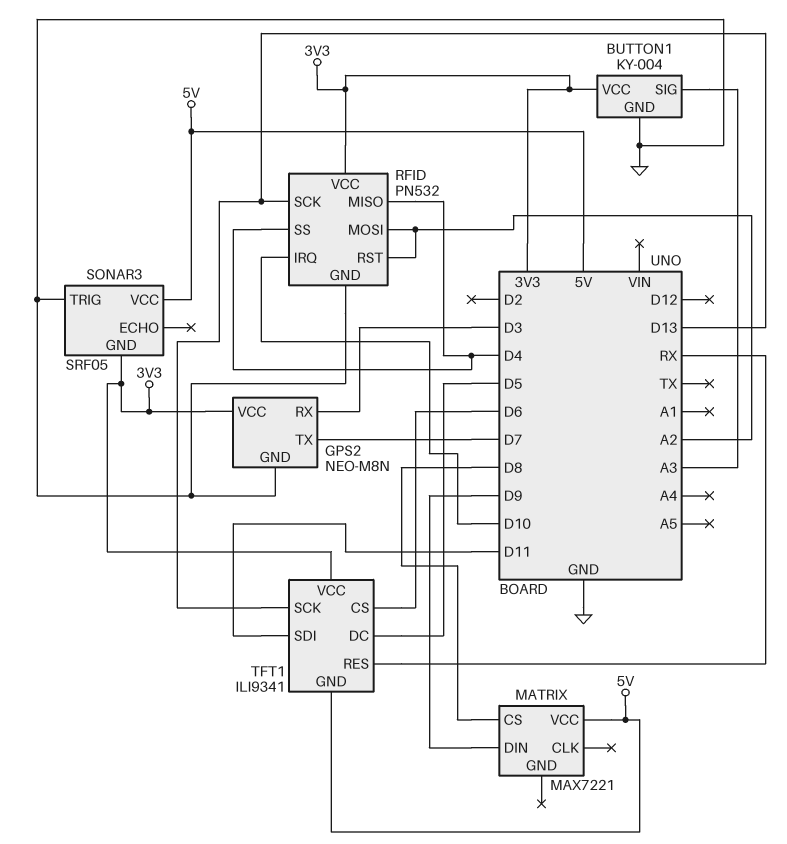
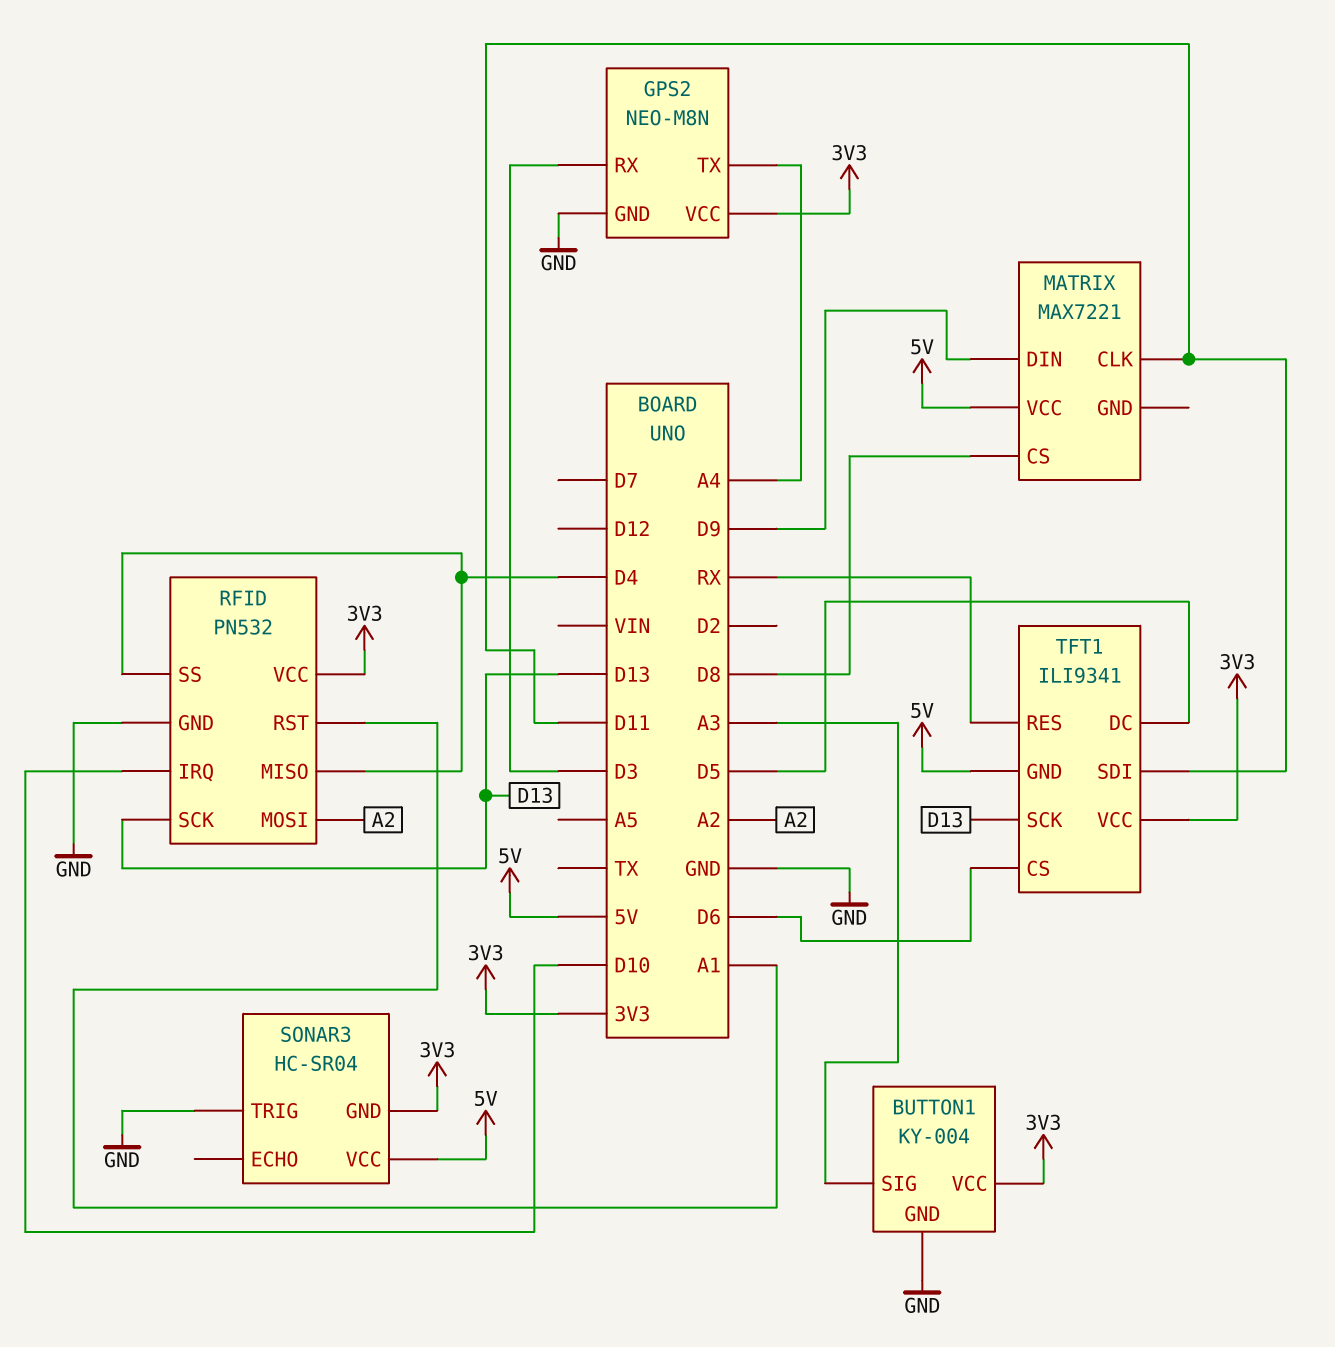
GPS2 pin TX: D7 -> A4
MATRIX pin CLK: none -> D11
RFID pin RST: A2 -> A1
SONAR3: SRF05 -> HC-SR04

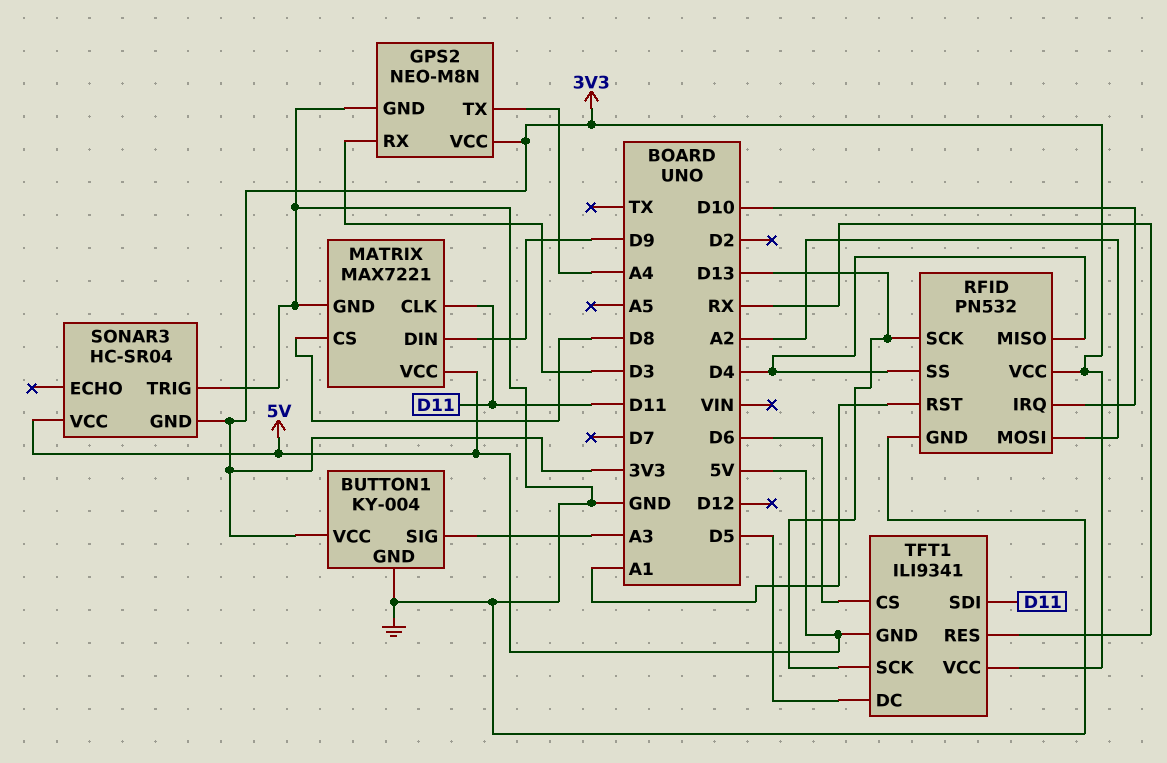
MATRIX pin GND: none -> GND

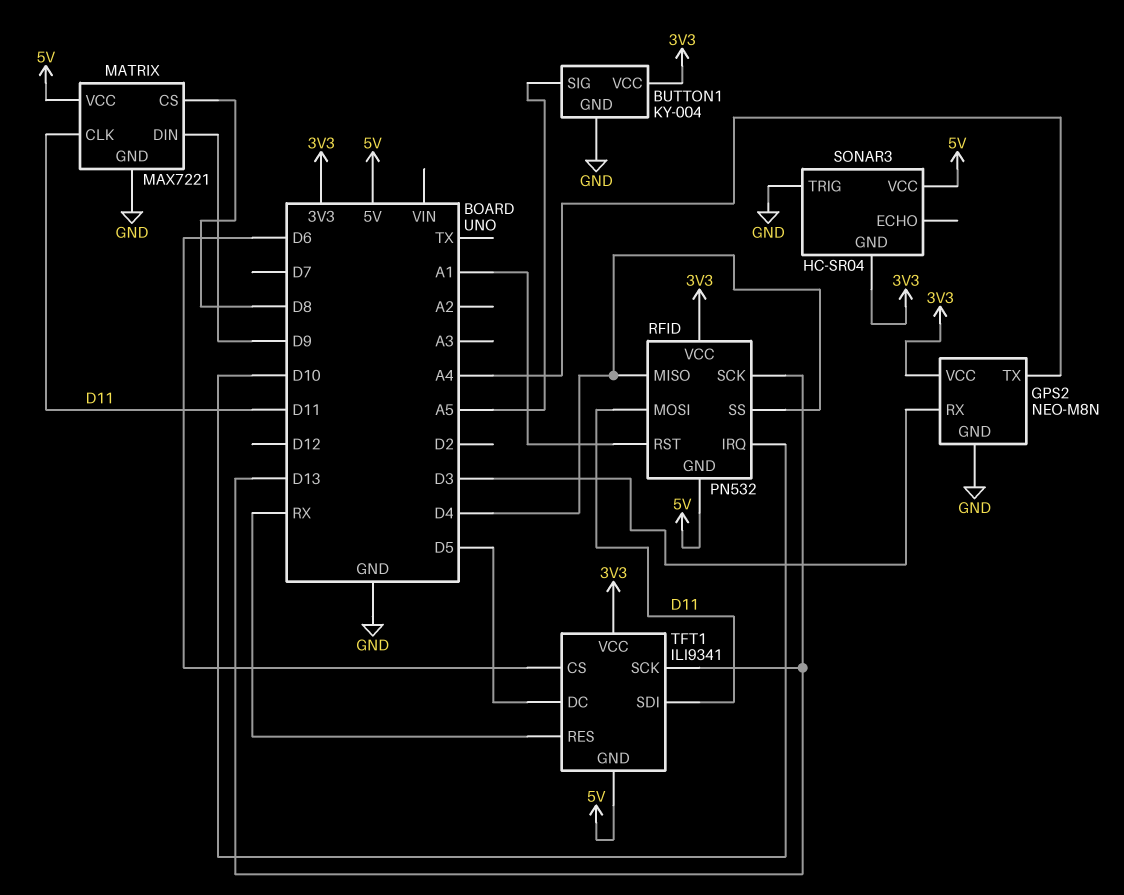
BUTTON1 pin SIG: A3 -> A5
RFID pin GND: GND -> 5V
RFID pin MOSI: A2 -> D11

